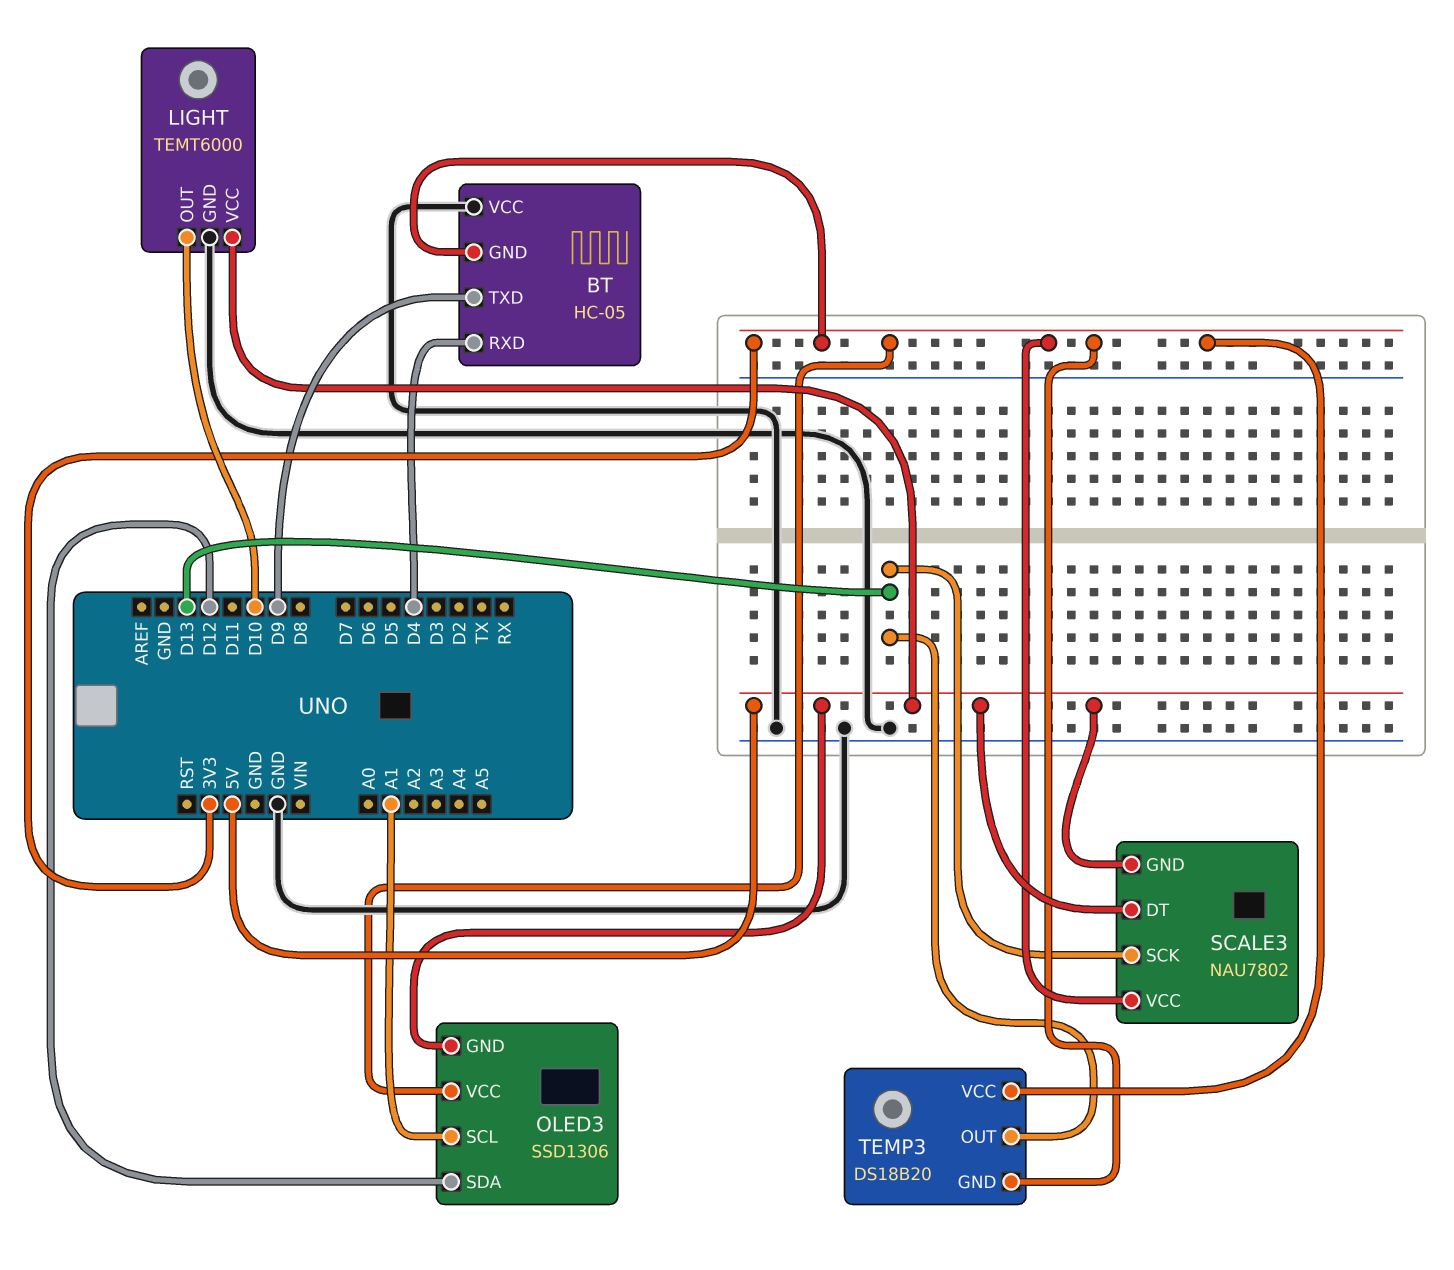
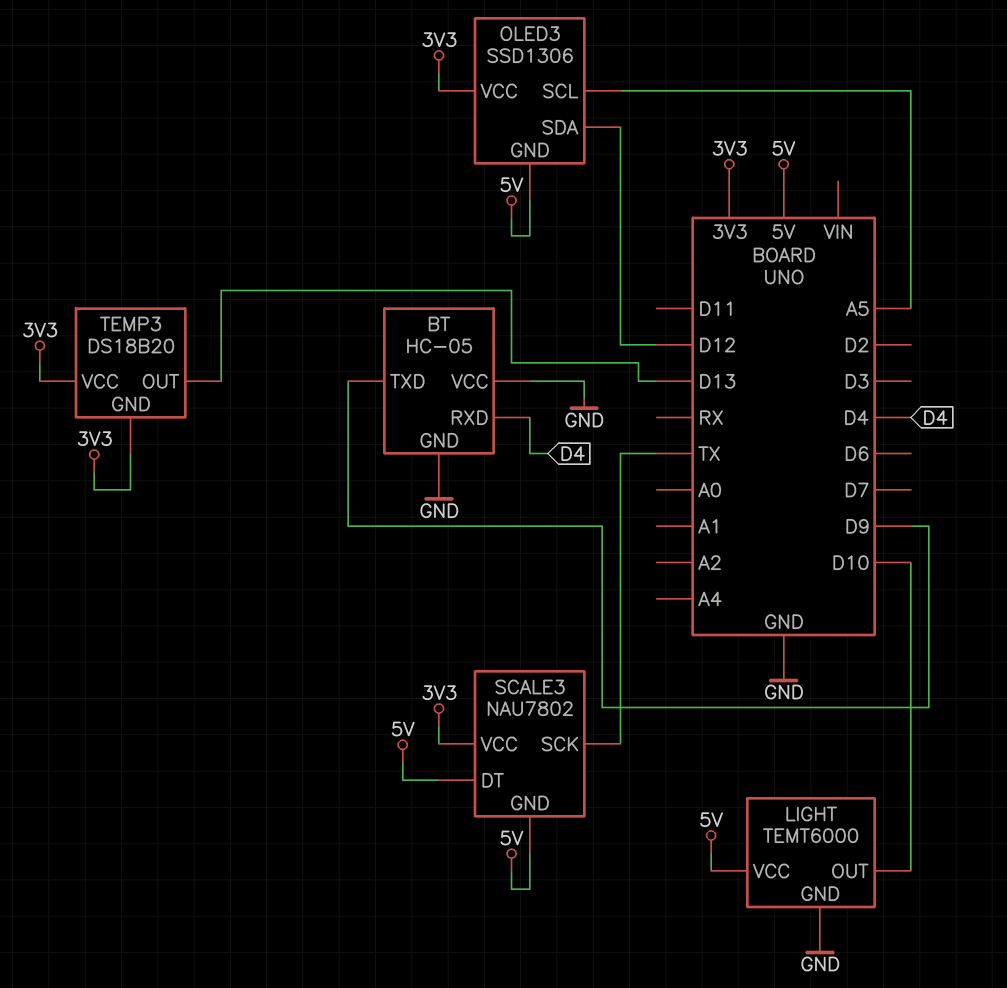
BT pin GND: 3V3 -> GND
OLED3 pin SCL: A1 -> A5
SCALE3 pin SCK: D13 -> TX

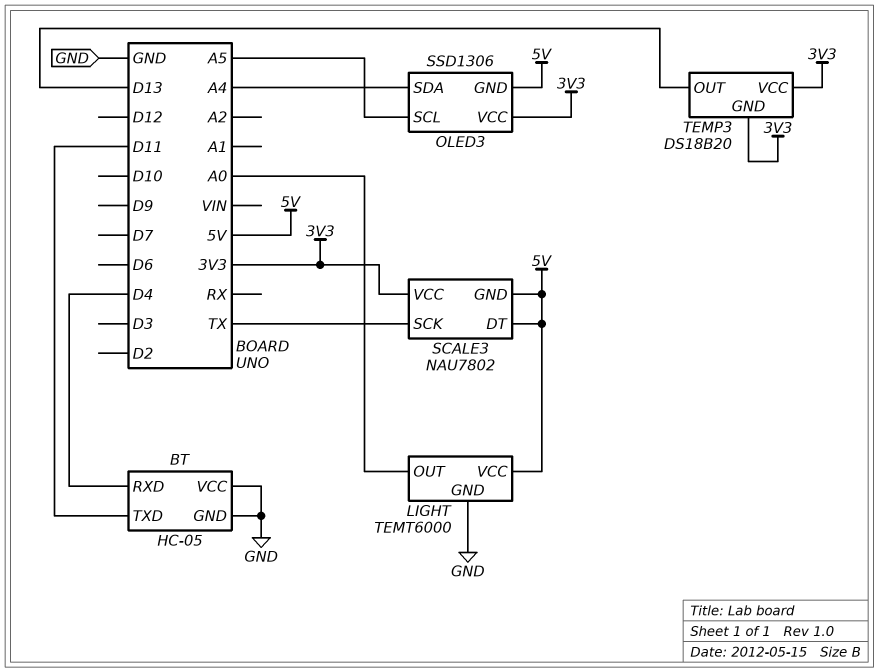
BT pin TXD: D9 -> D11
LIGHT pin OUT: D10 -> A0
OLED3 pin SDA: D12 -> A4

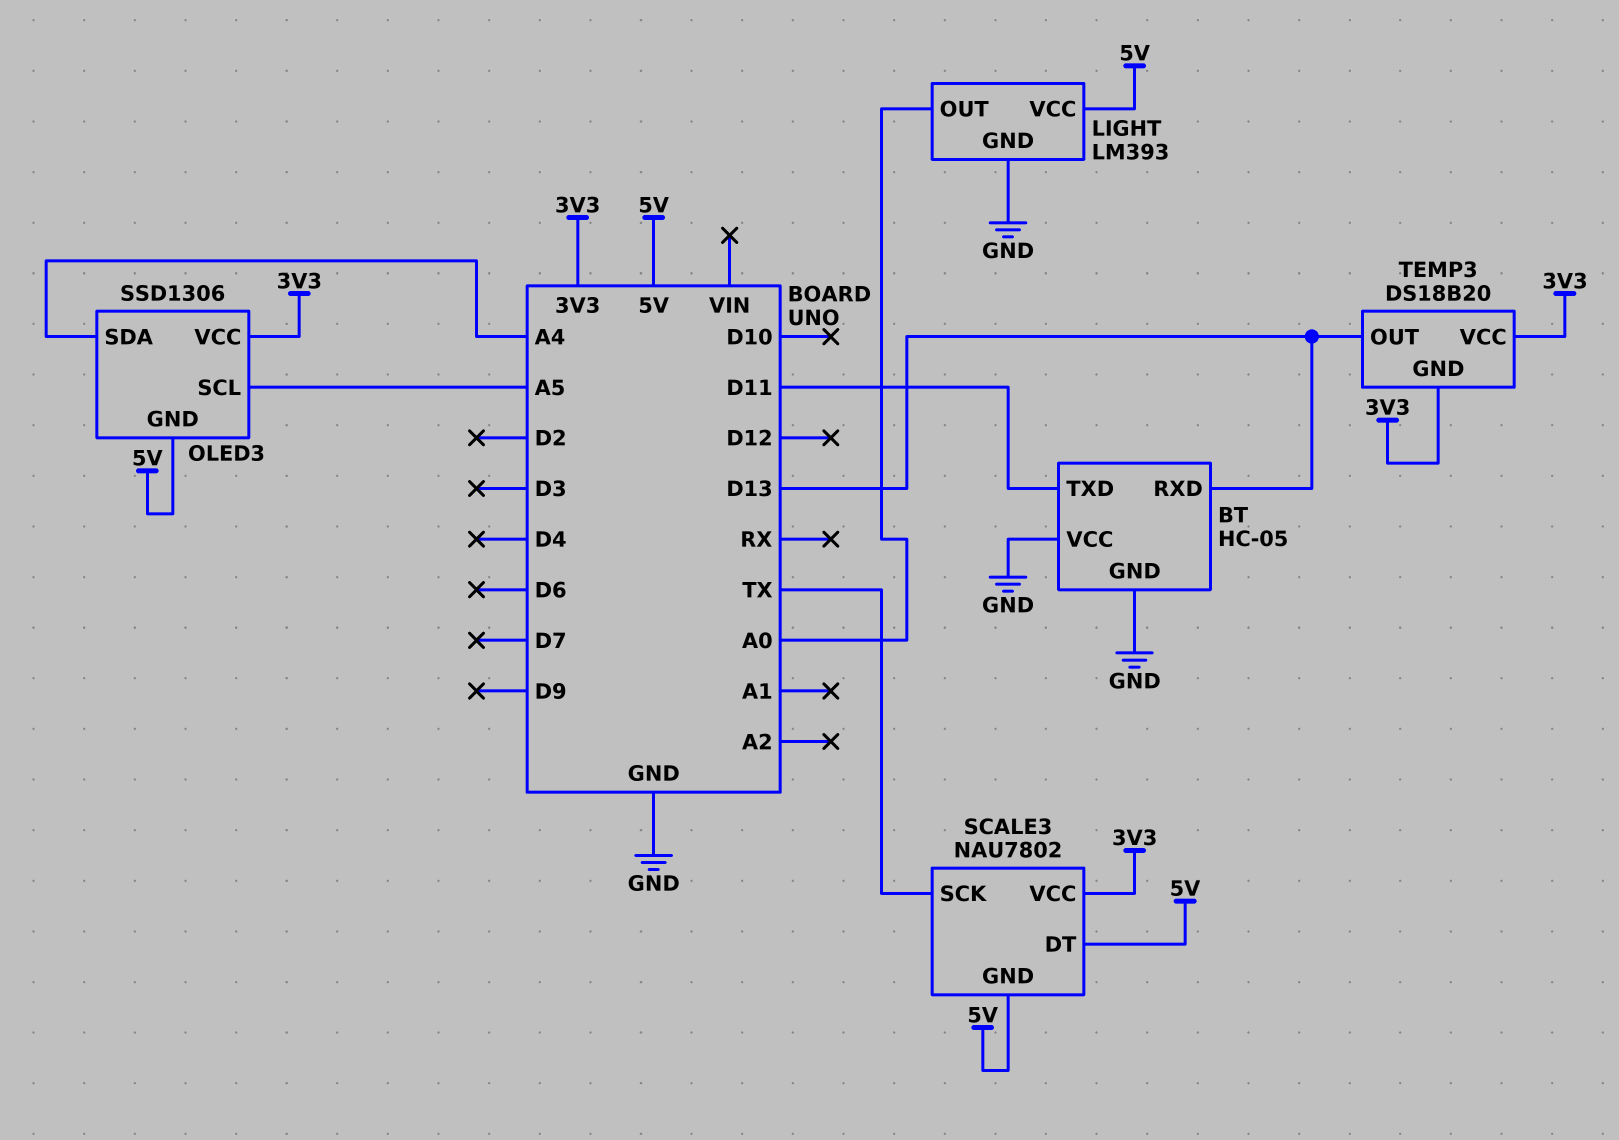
BT pin RXD: D4 -> D13
LIGHT: TEMT6000 -> LM393

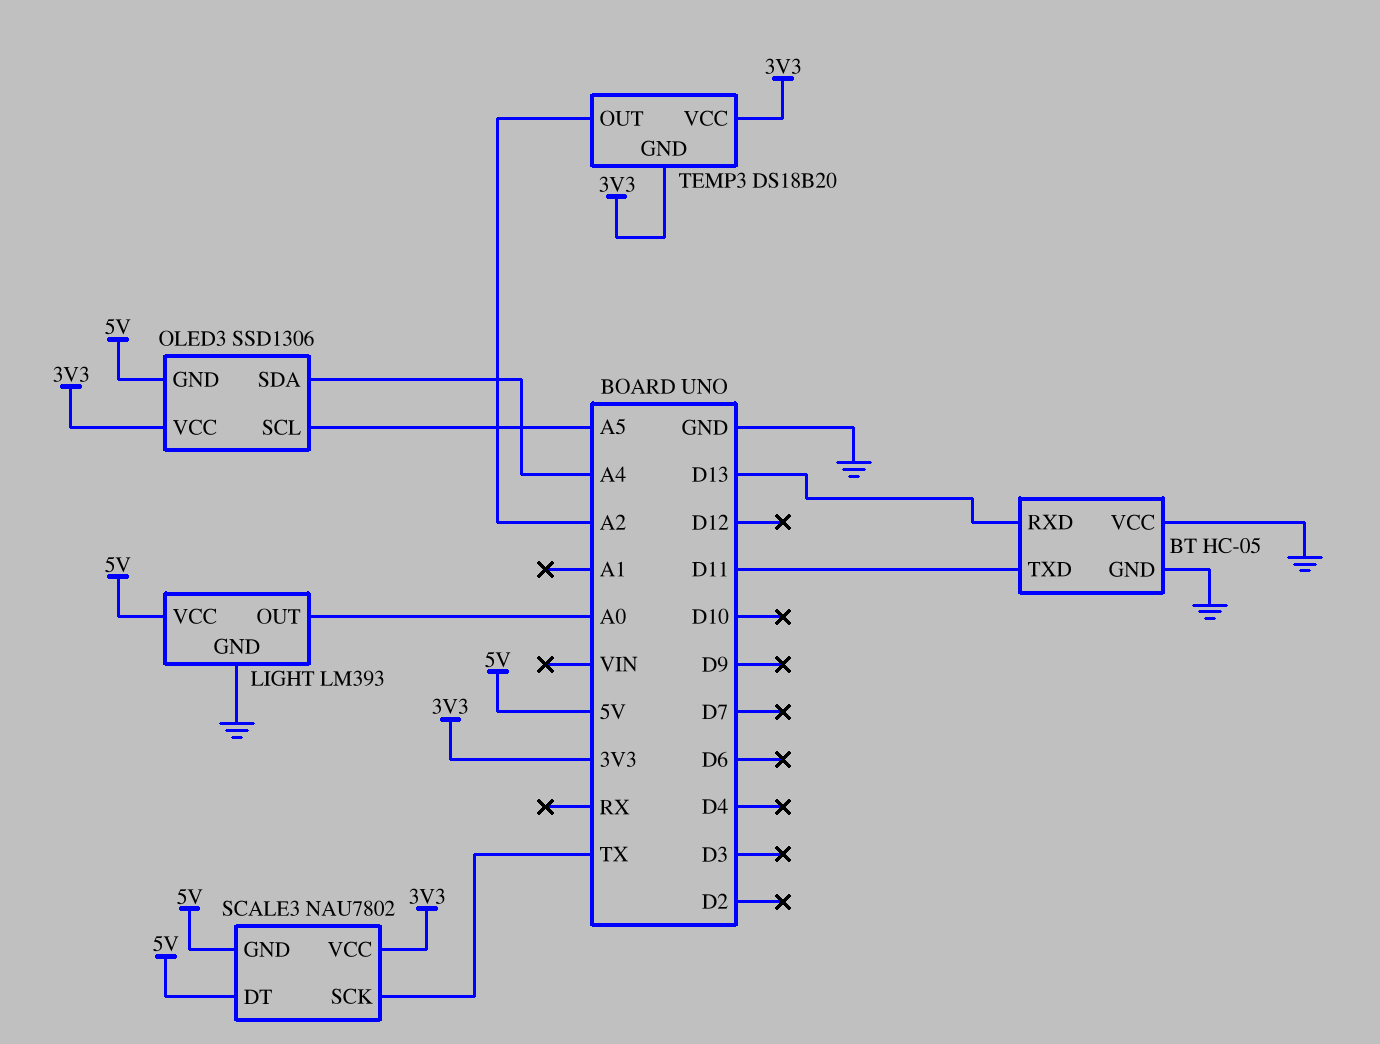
TEMP3 pin OUT: D13 -> A2

